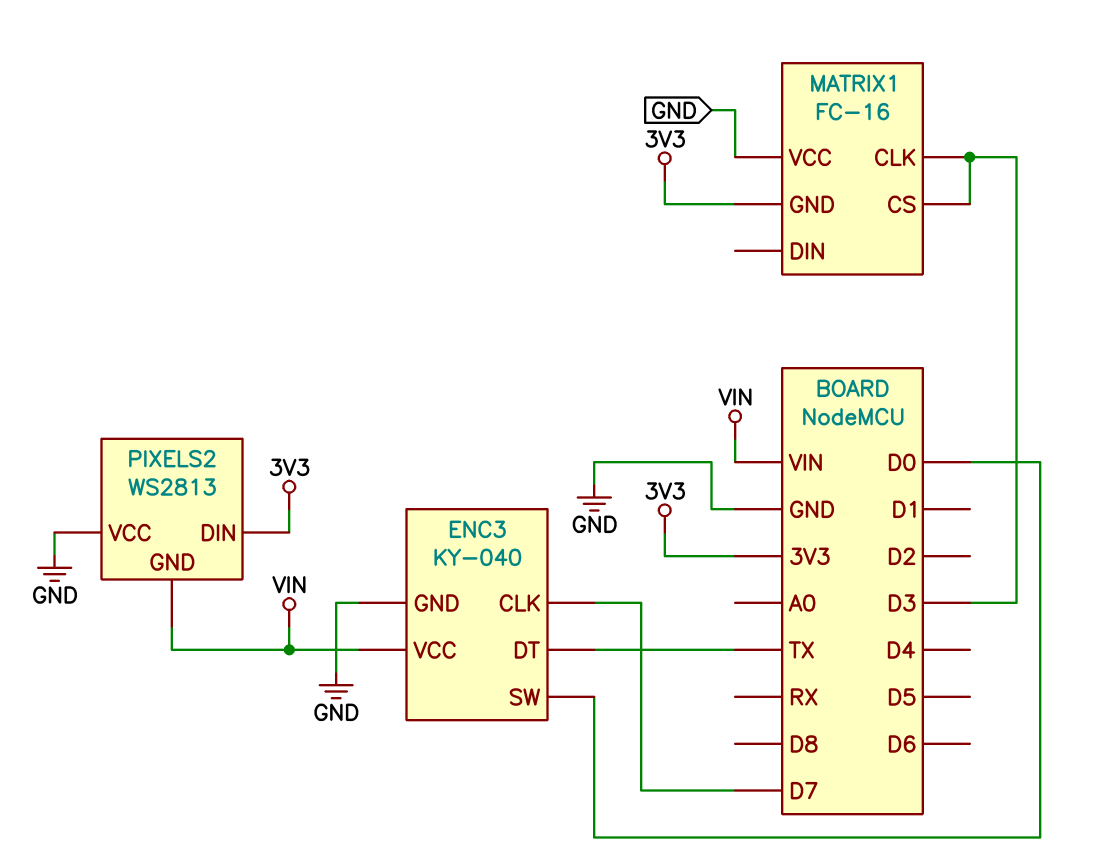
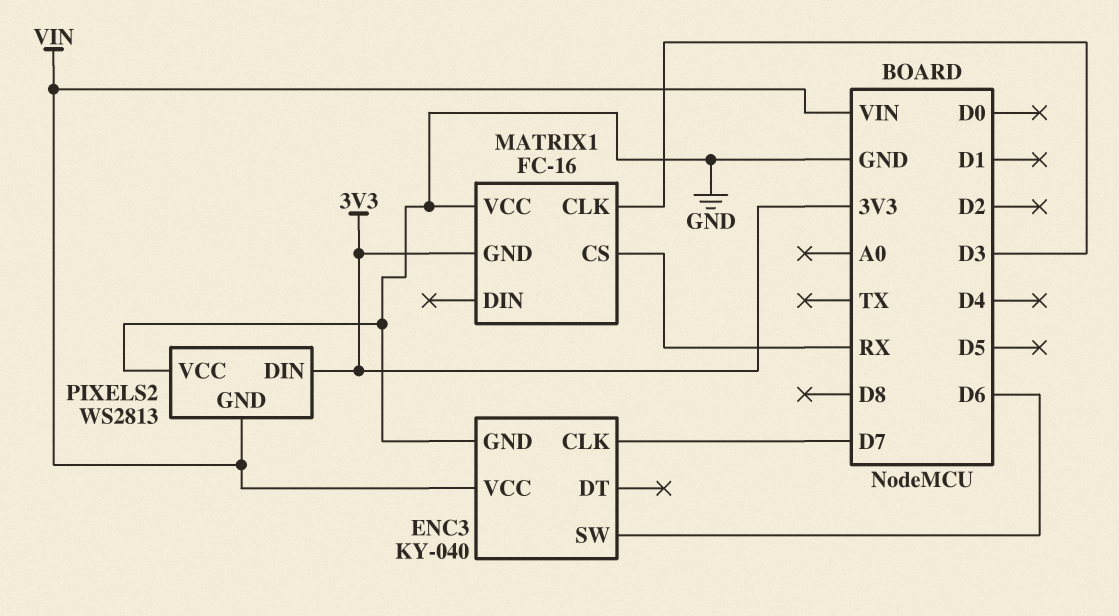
ENC3 pin DT: TX -> none
ENC3 pin SW: D0 -> D6
MATRIX1 pin CS: D3 -> RX

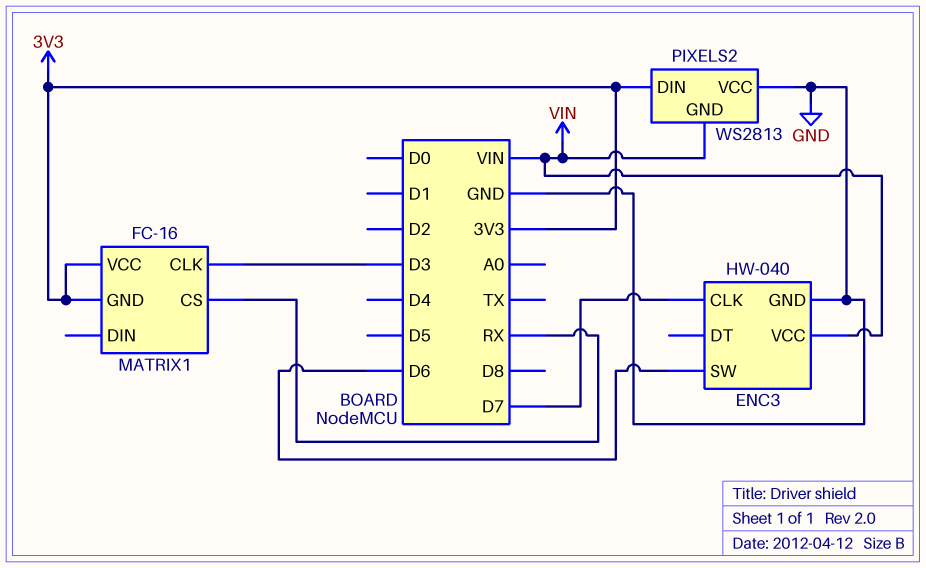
ENC3: KY-040 -> HW-040
MATRIX1 pin VCC: GND -> 3V3

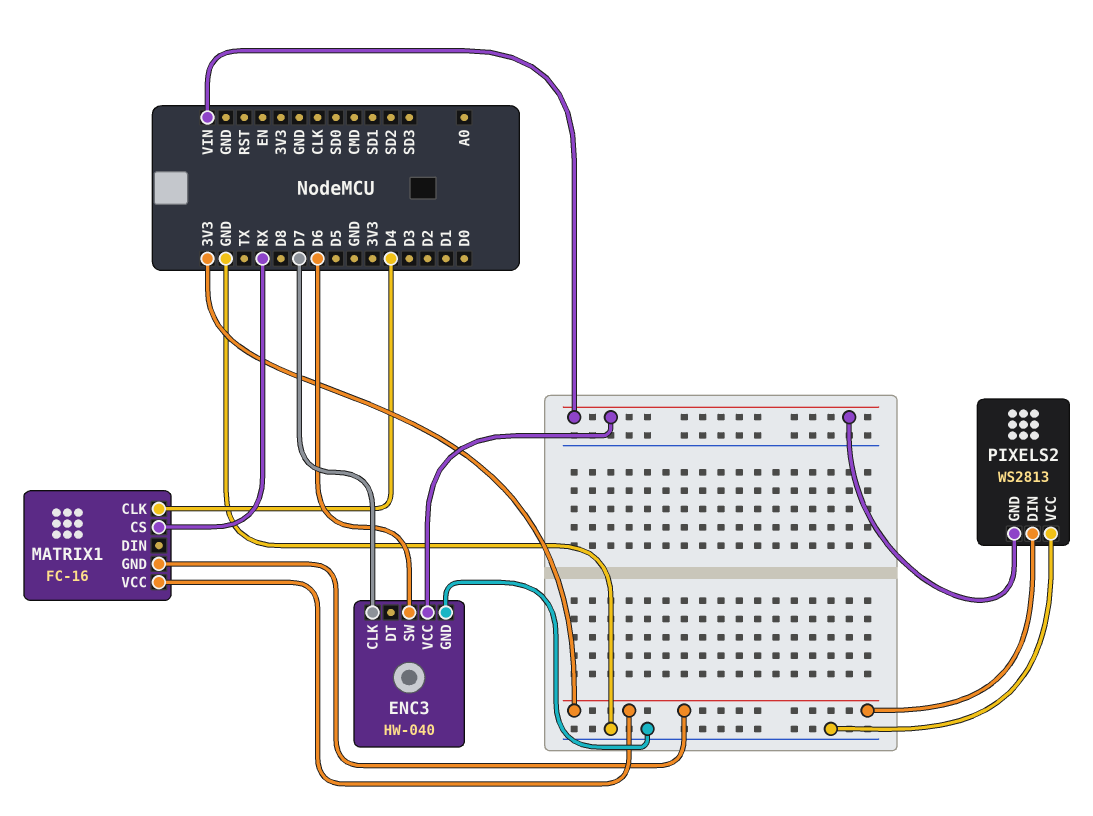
MATRIX1 pin CLK: D3 -> D4

